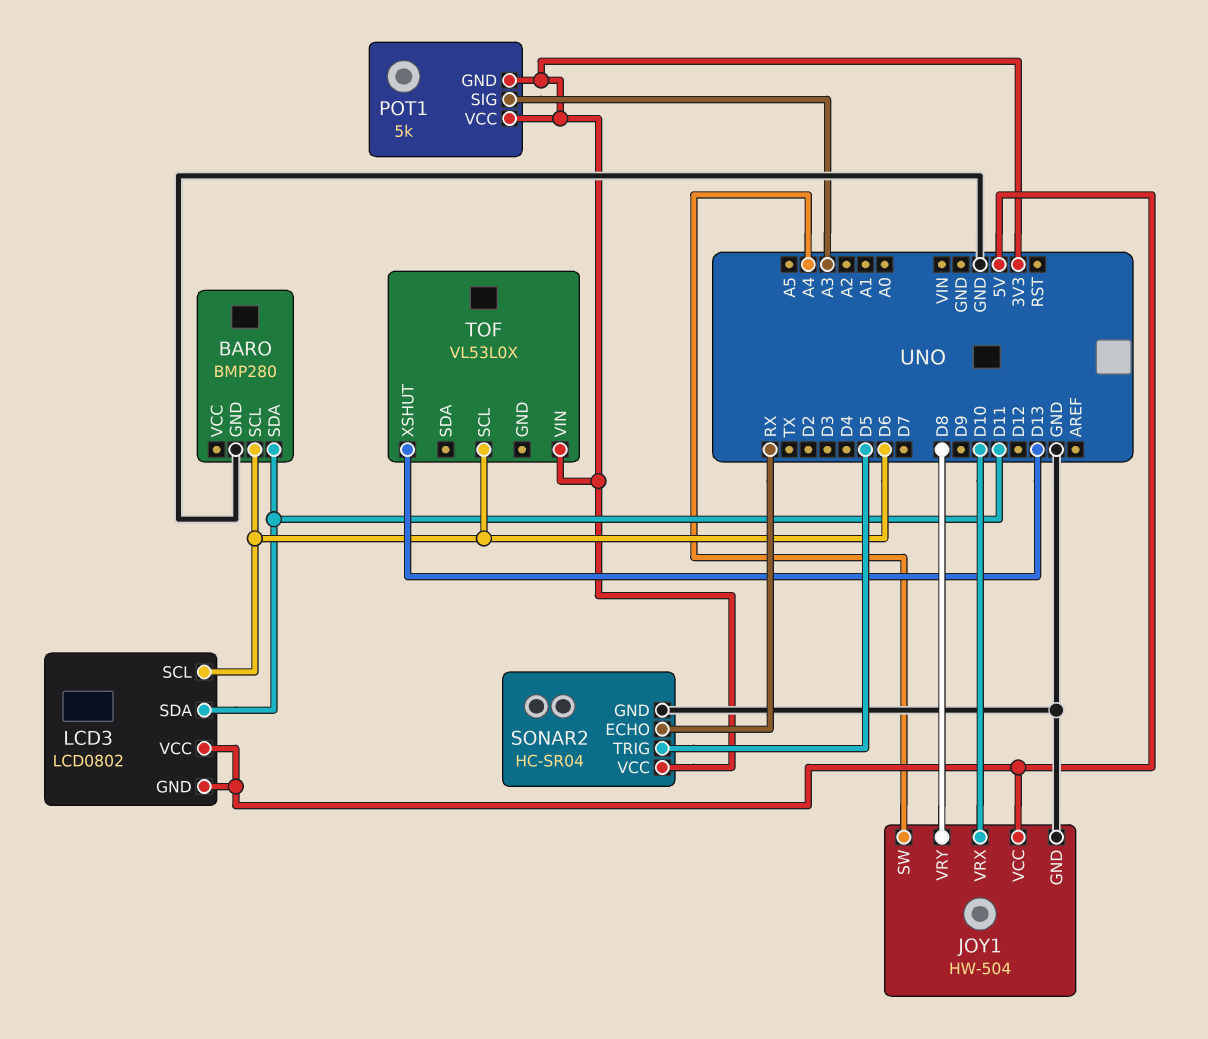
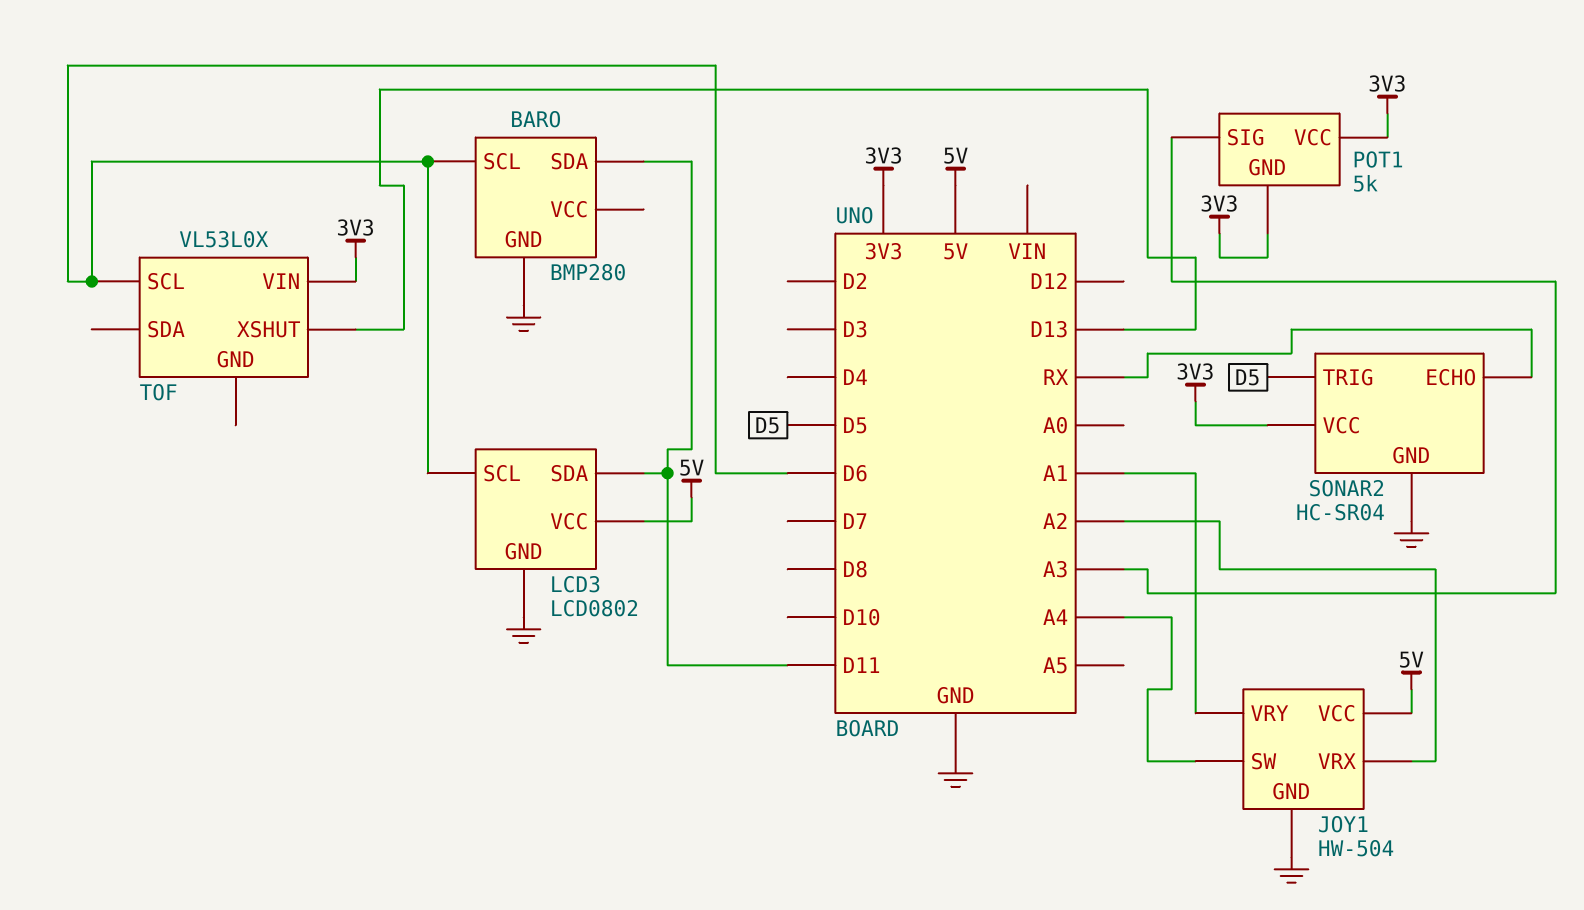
JOY1 pin VRX: D10 -> A2
JOY1 pin VRY: D8 -> A1
LCD3 pin GND: 5V -> GND

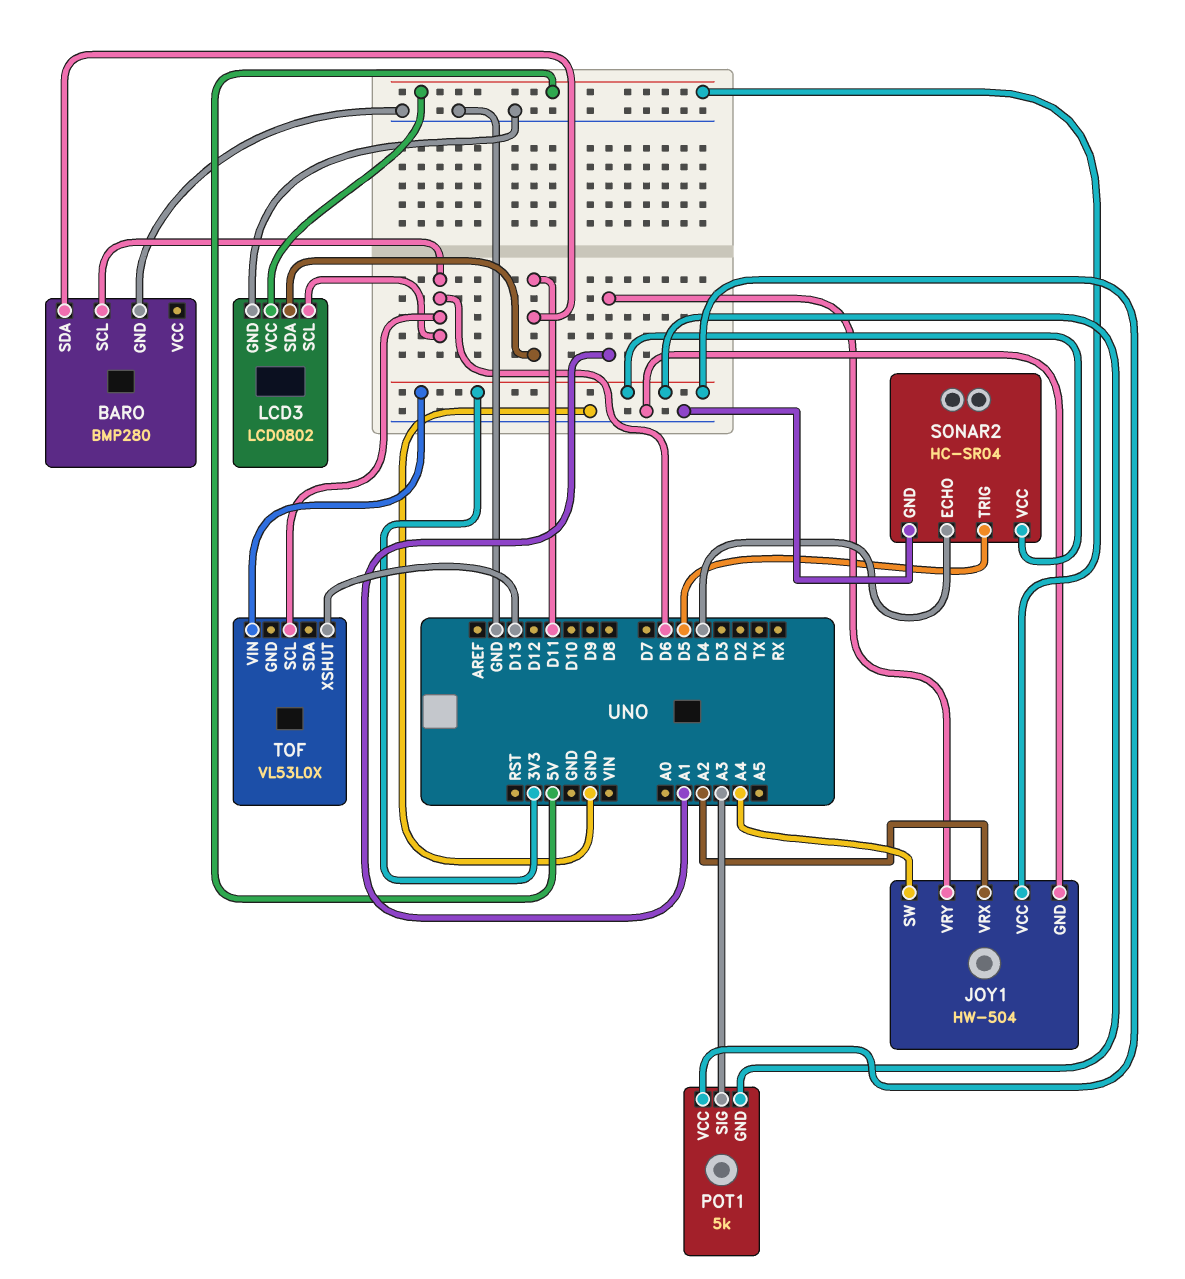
SONAR2 pin ECHO: RX -> D4

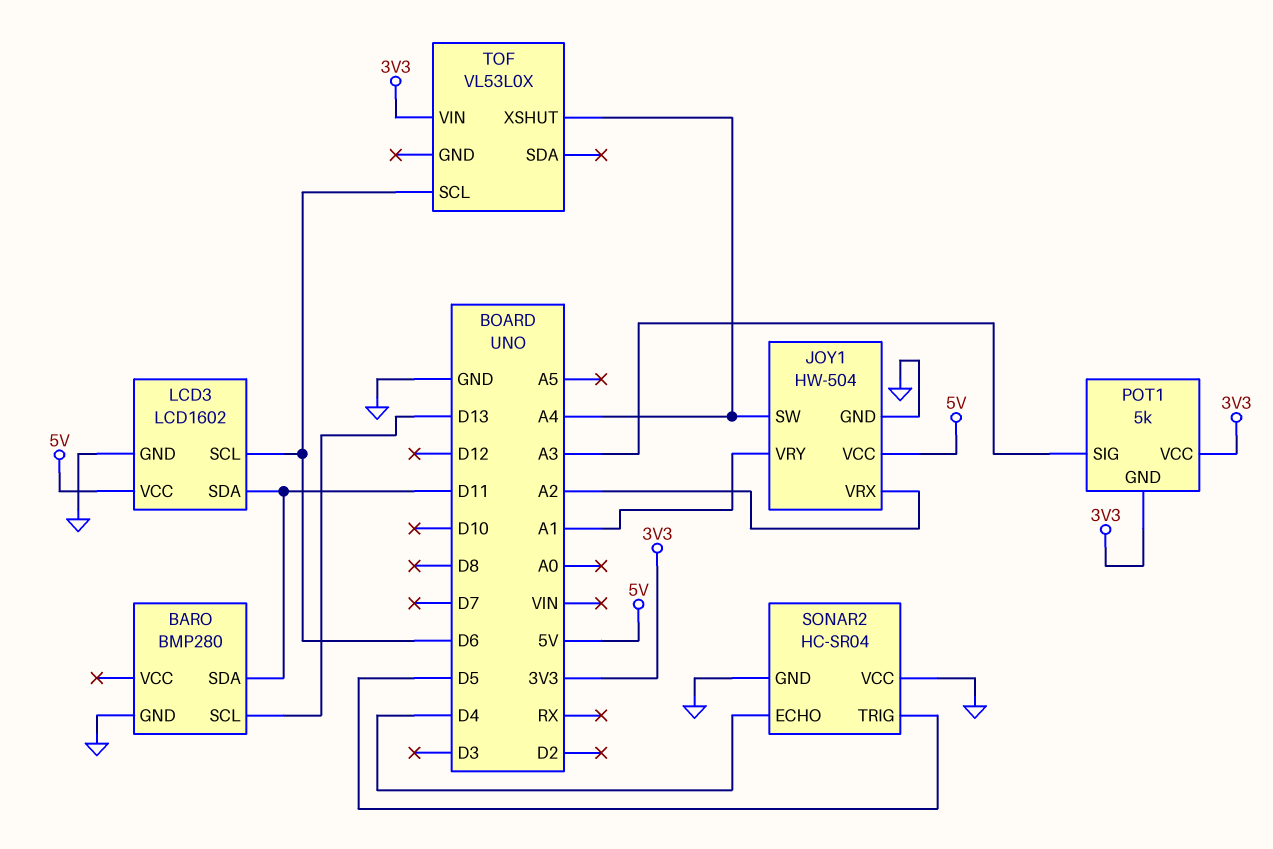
BARO pin SCL: D6 -> D13
LCD3: LCD0802 -> LCD1602
SONAR2 pin VCC: 3V3 -> GND
TOF pin XSHUT: D13 -> A4

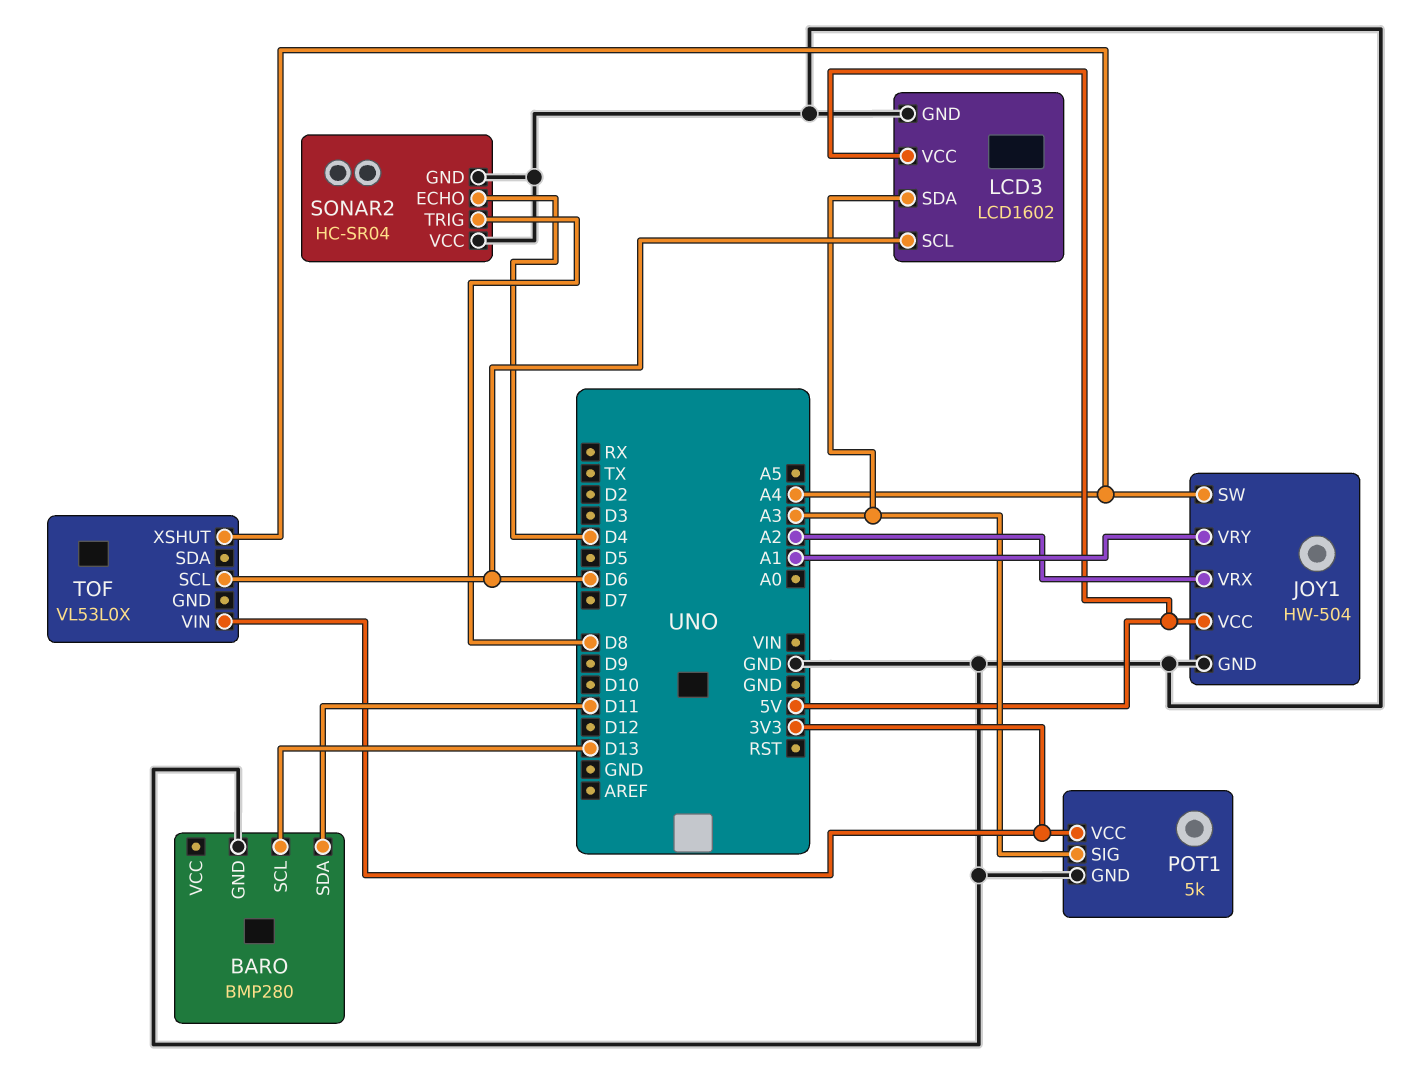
LCD3 pin SDA: D11 -> A3
POT1 pin GND: 3V3 -> GND
SONAR2 pin TRIG: D5 -> D8

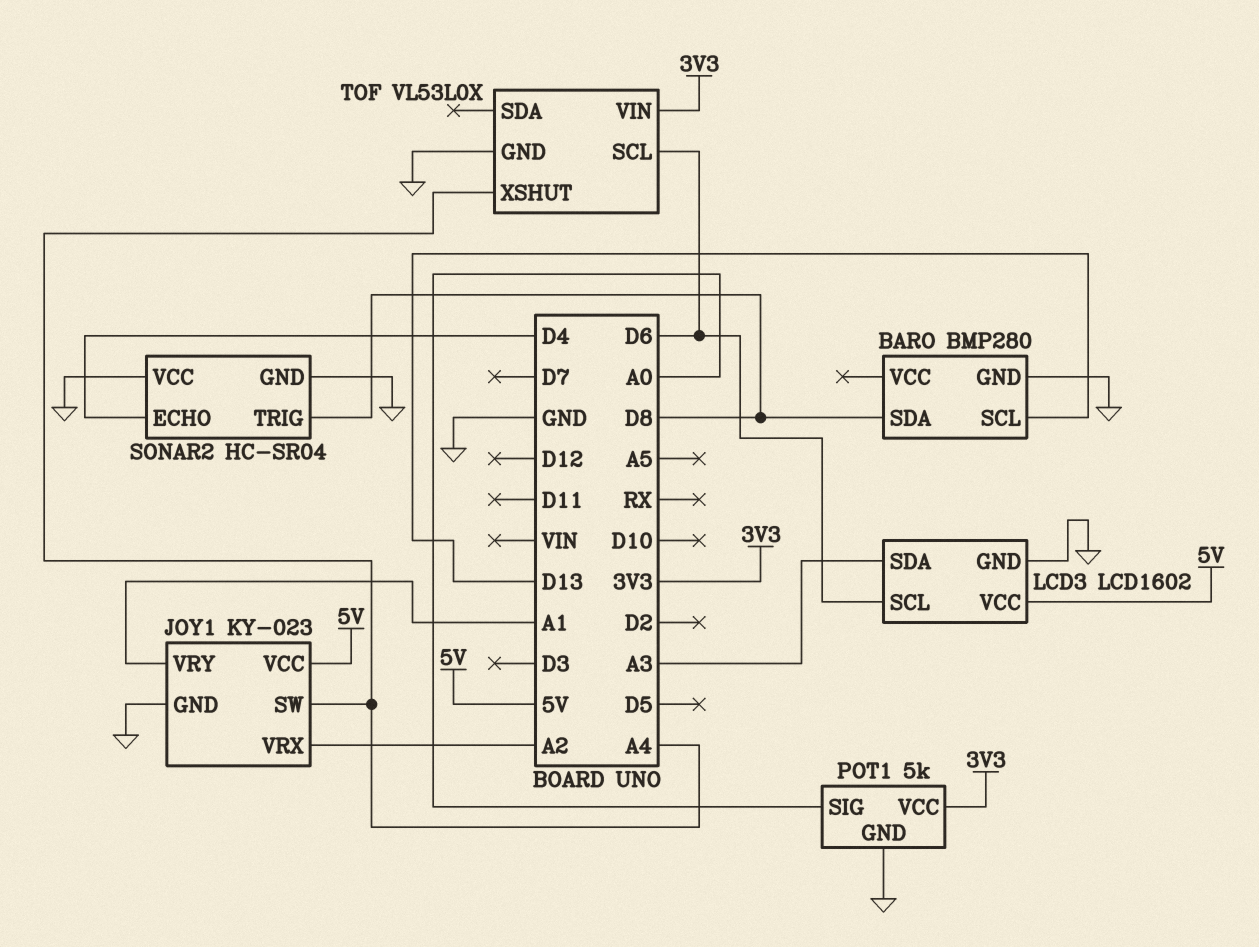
BARO pin SDA: D11 -> D8
JOY1: HW-504 -> KY-023
POT1 pin SIG: A3 -> A0
TOF pin GND: none -> GND

